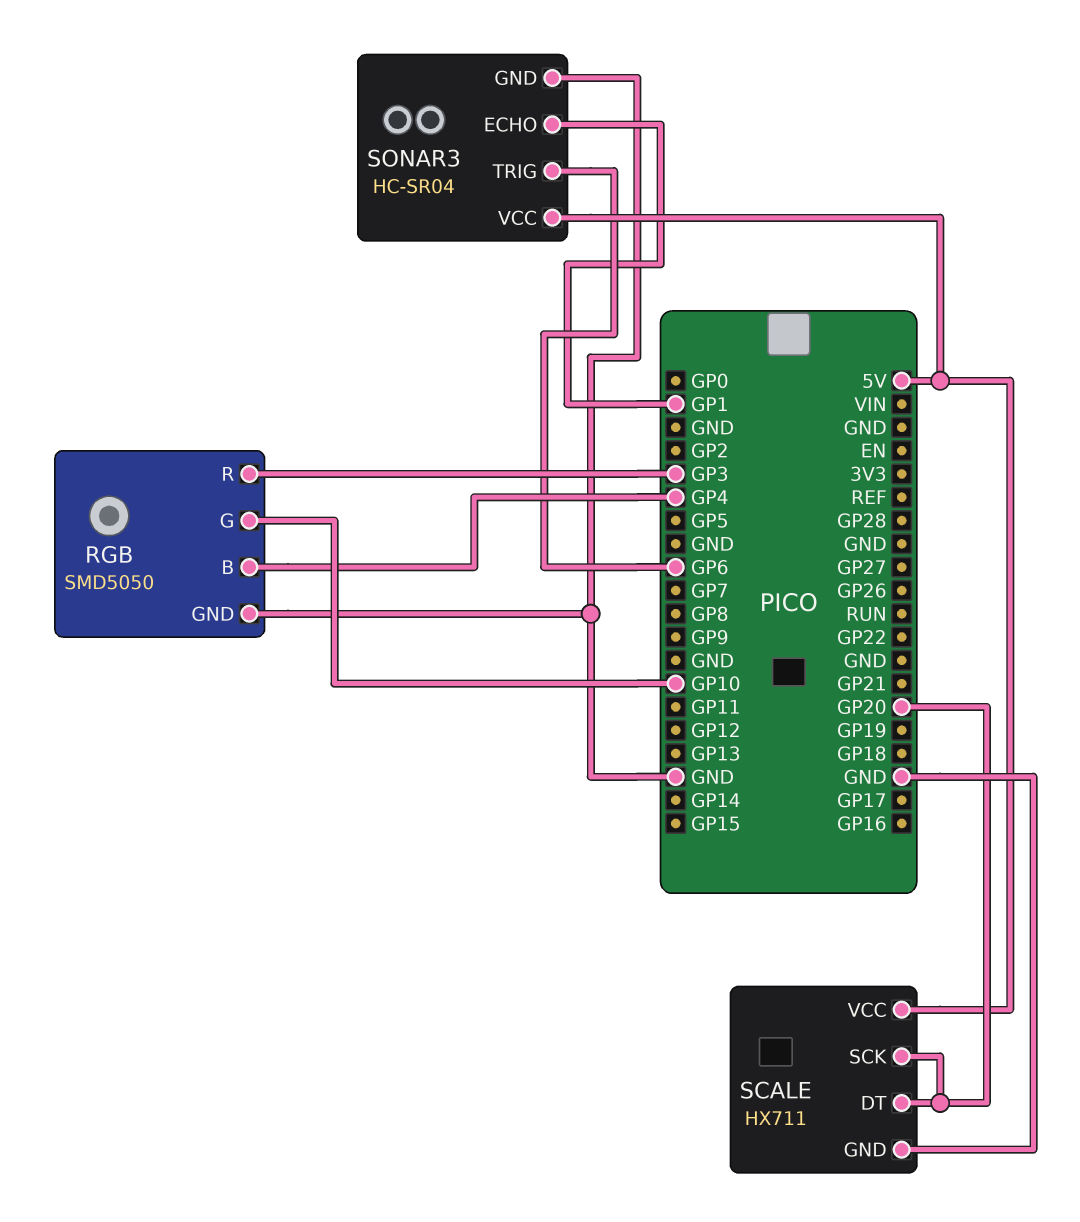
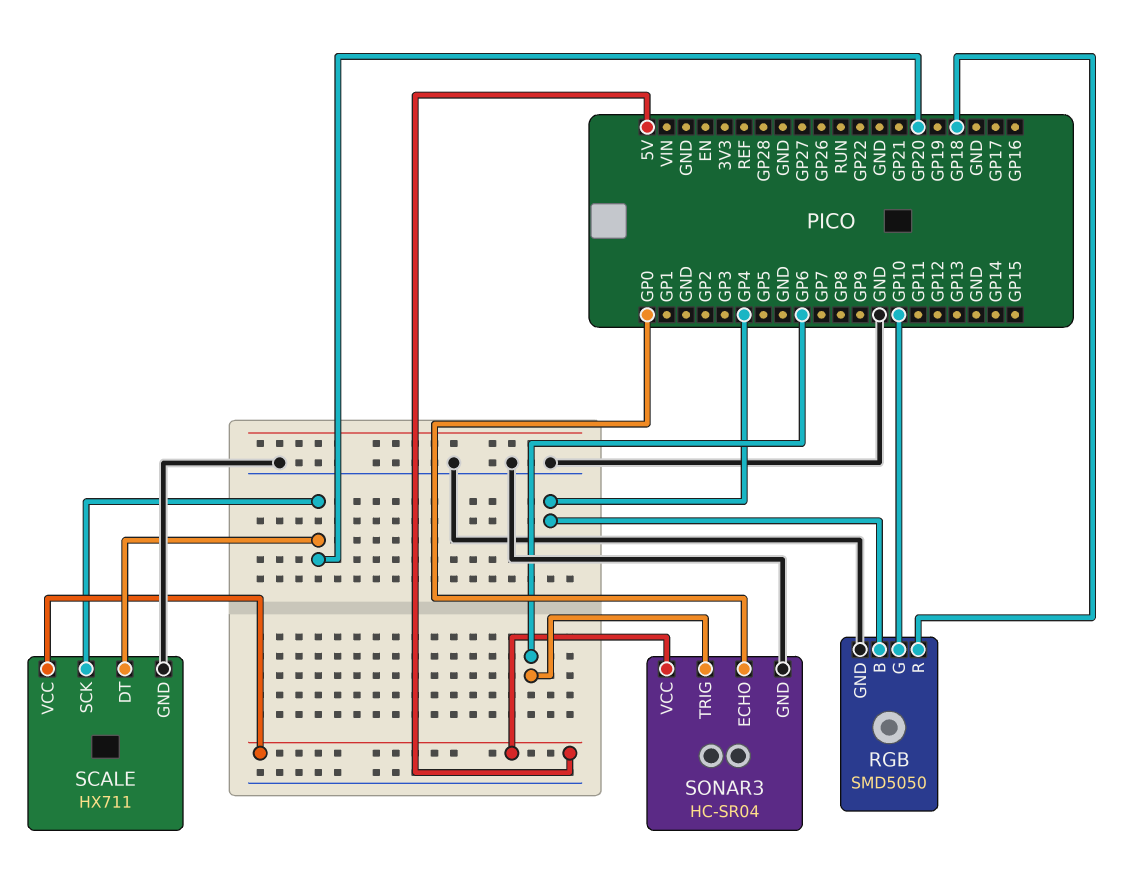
RGB pin R: GP3 -> GP18
SONAR3 pin ECHO: GP1 -> GP0

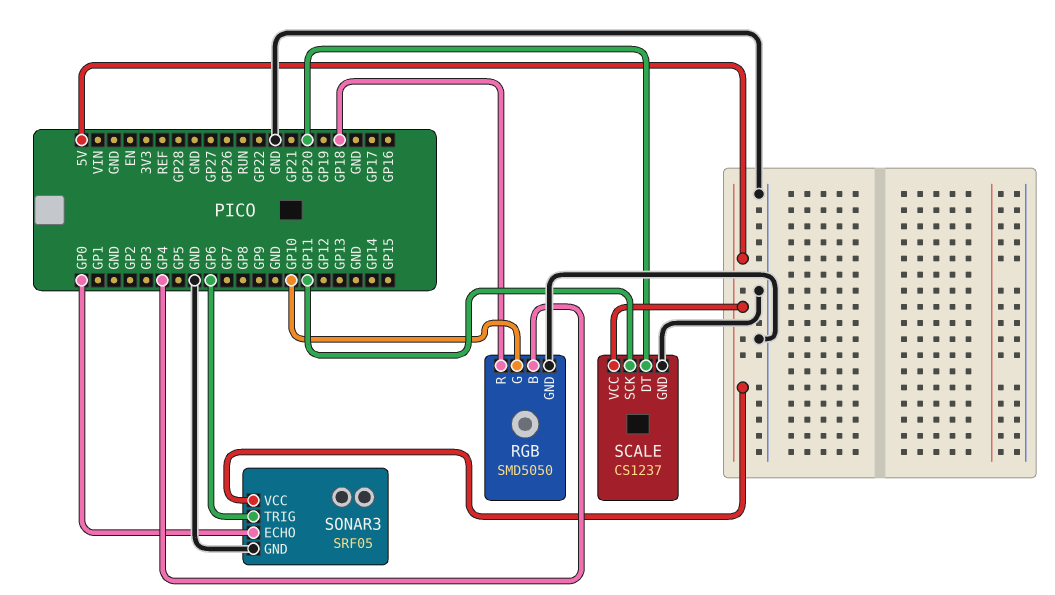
SCALE: HX711 -> CS1237
SCALE pin SCK: GP20 -> GP11
SONAR3: HC-SR04 -> SRF05

